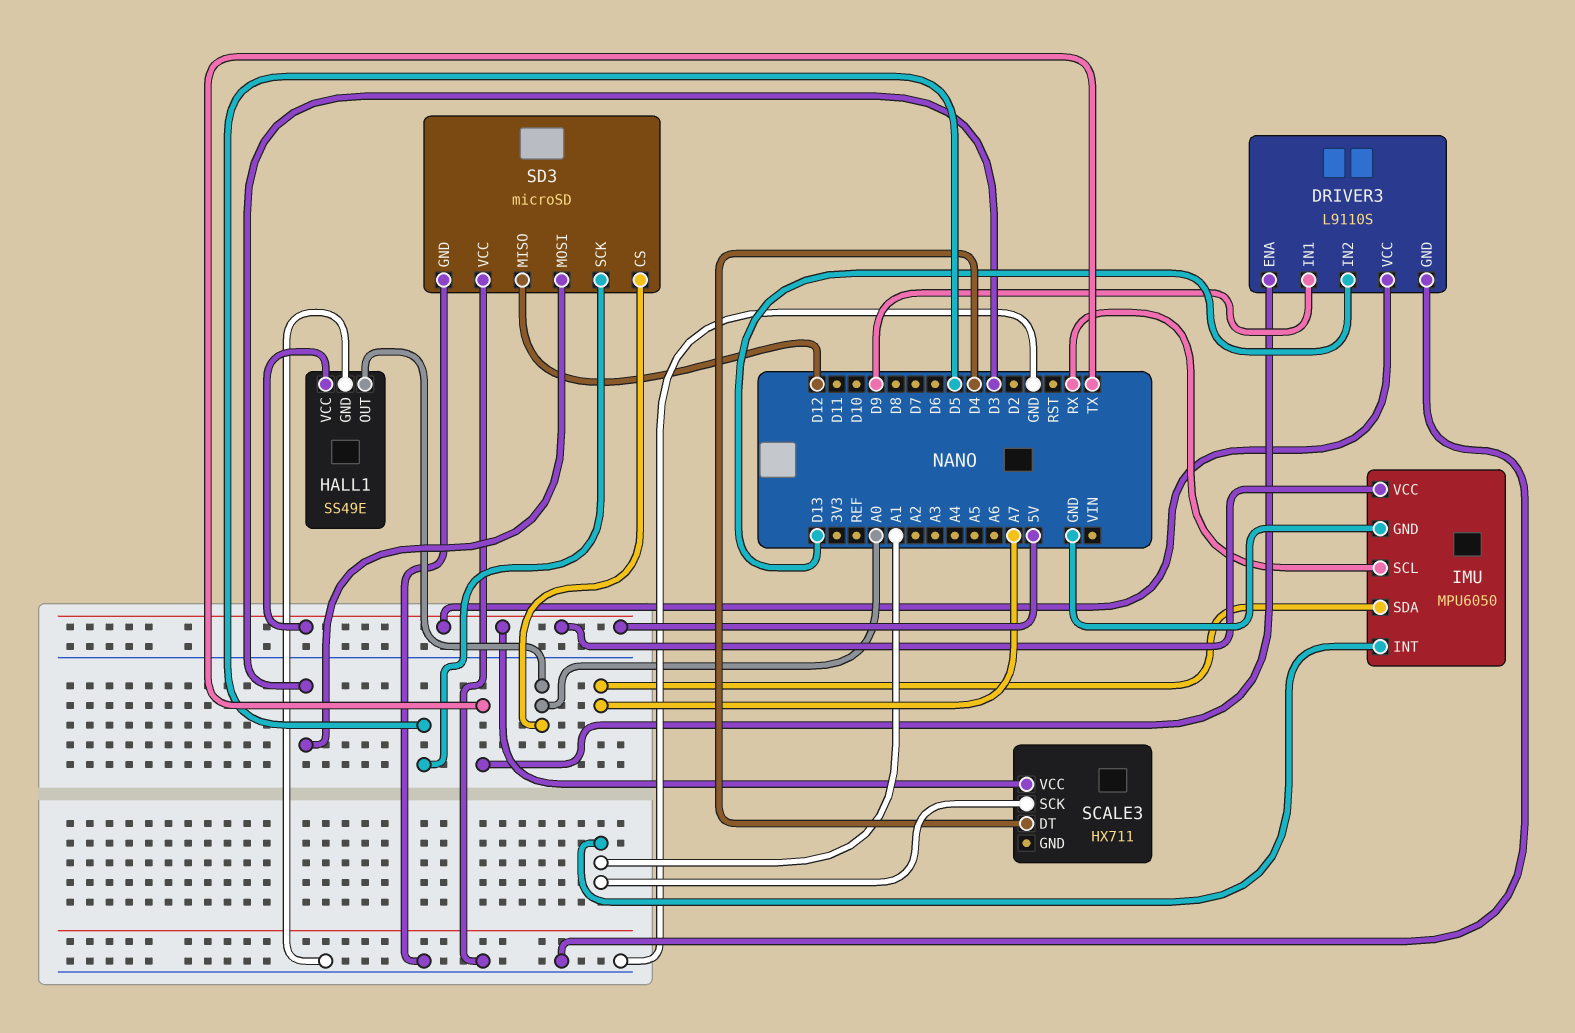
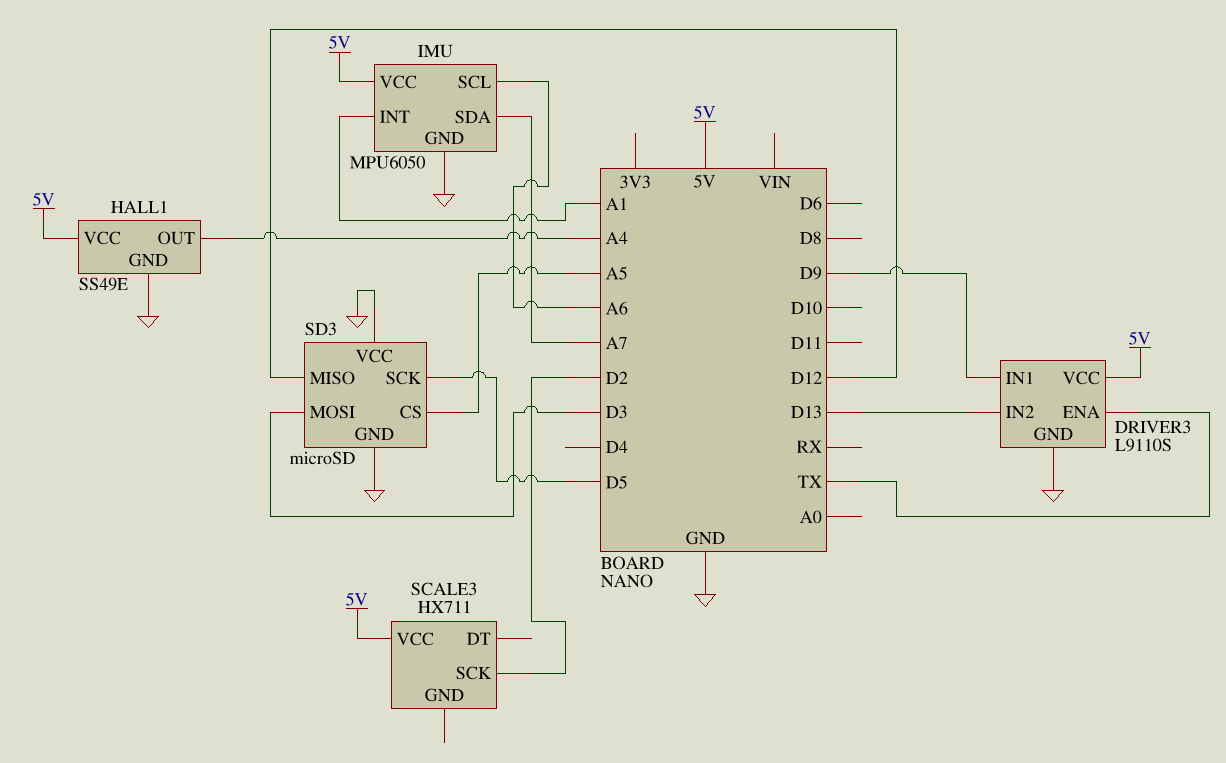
HALL1 pin OUT: A0 -> A4
IMU pin SCL: RX -> A6
SCALE3 pin DT: D4 -> none
SCALE3 pin SCK: A1 -> D2
SD3 pin CS: A0 -> A5

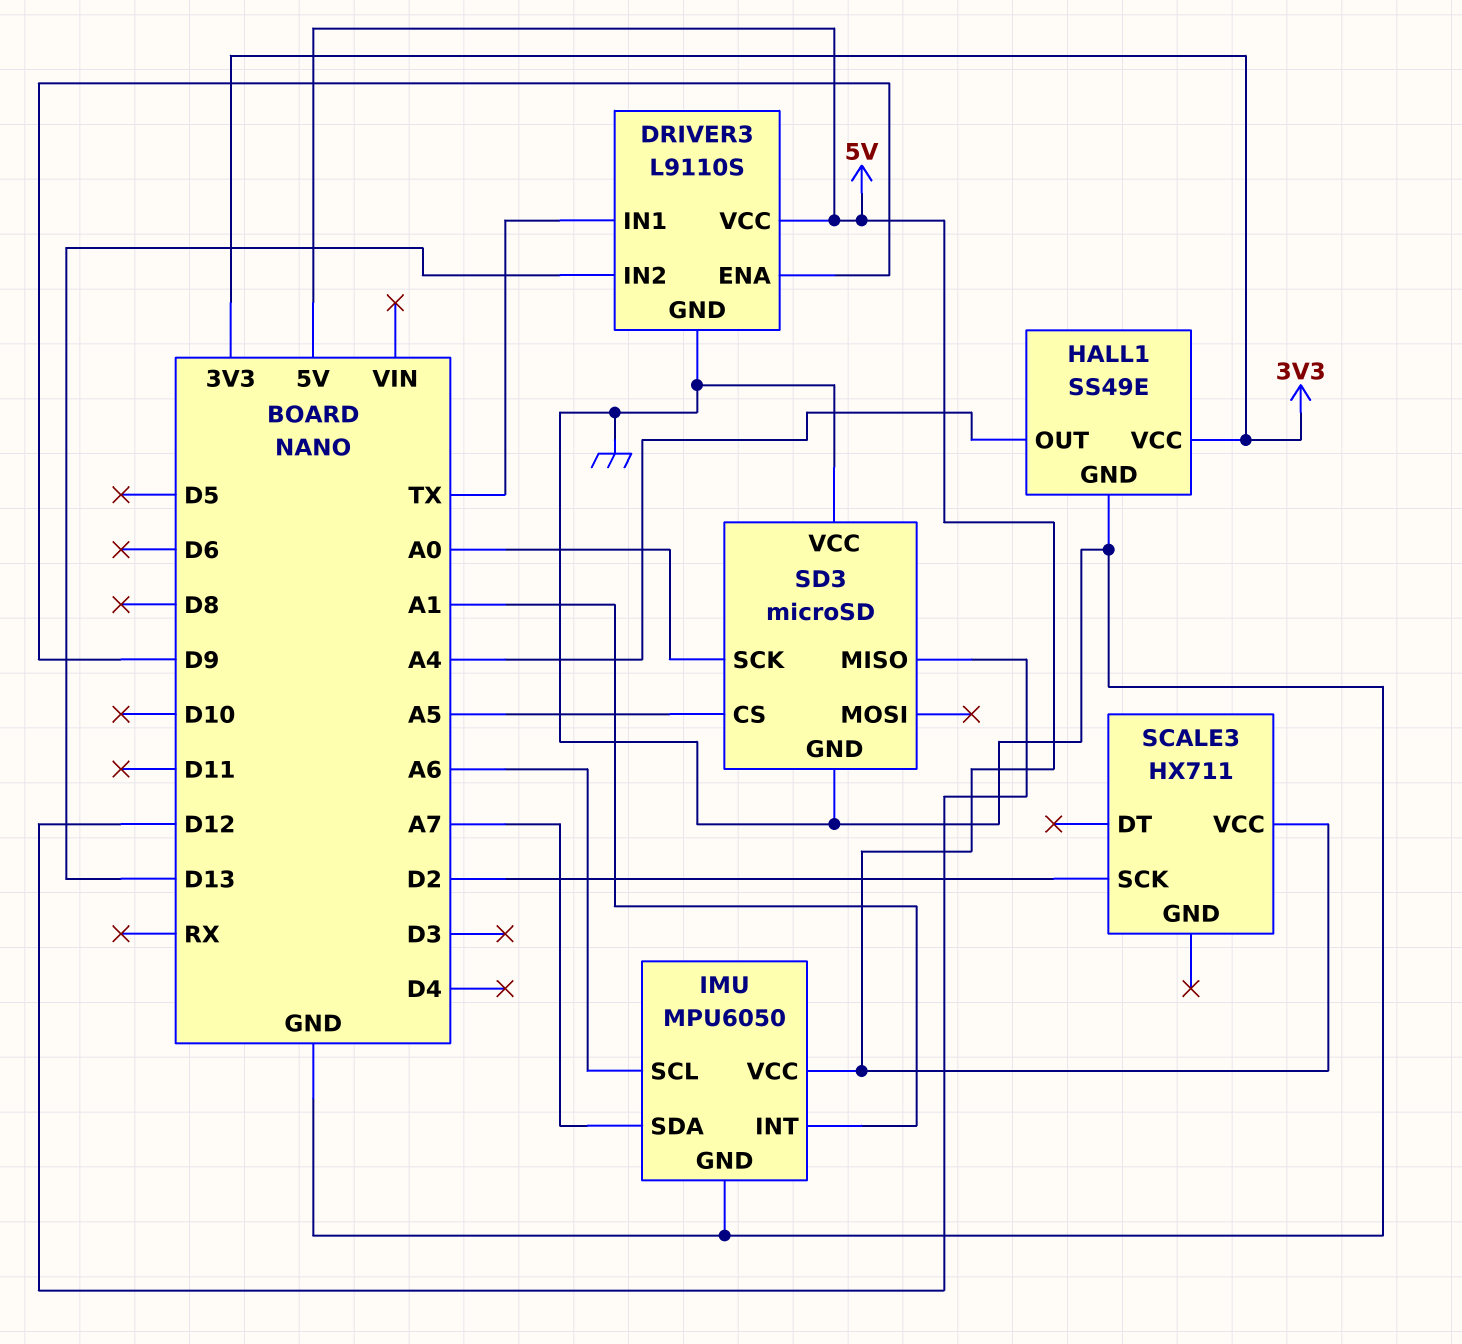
DRIVER3 pin ENA: TX -> D9
DRIVER3 pin IN1: D9 -> TX
HALL1 pin VCC: 5V -> 3V3
SD3 pin MOSI: D3 -> none
SD3 pin SCK: D5 -> A0

